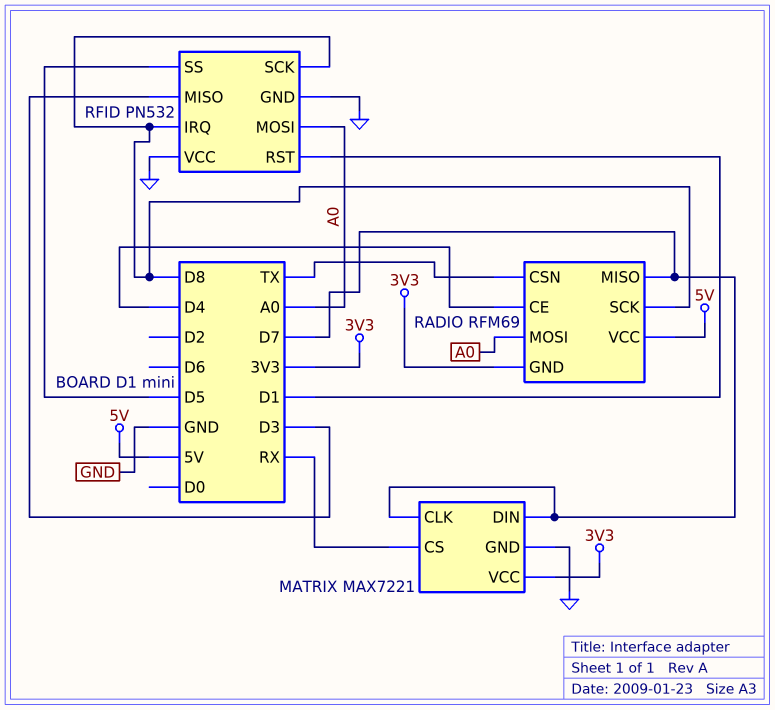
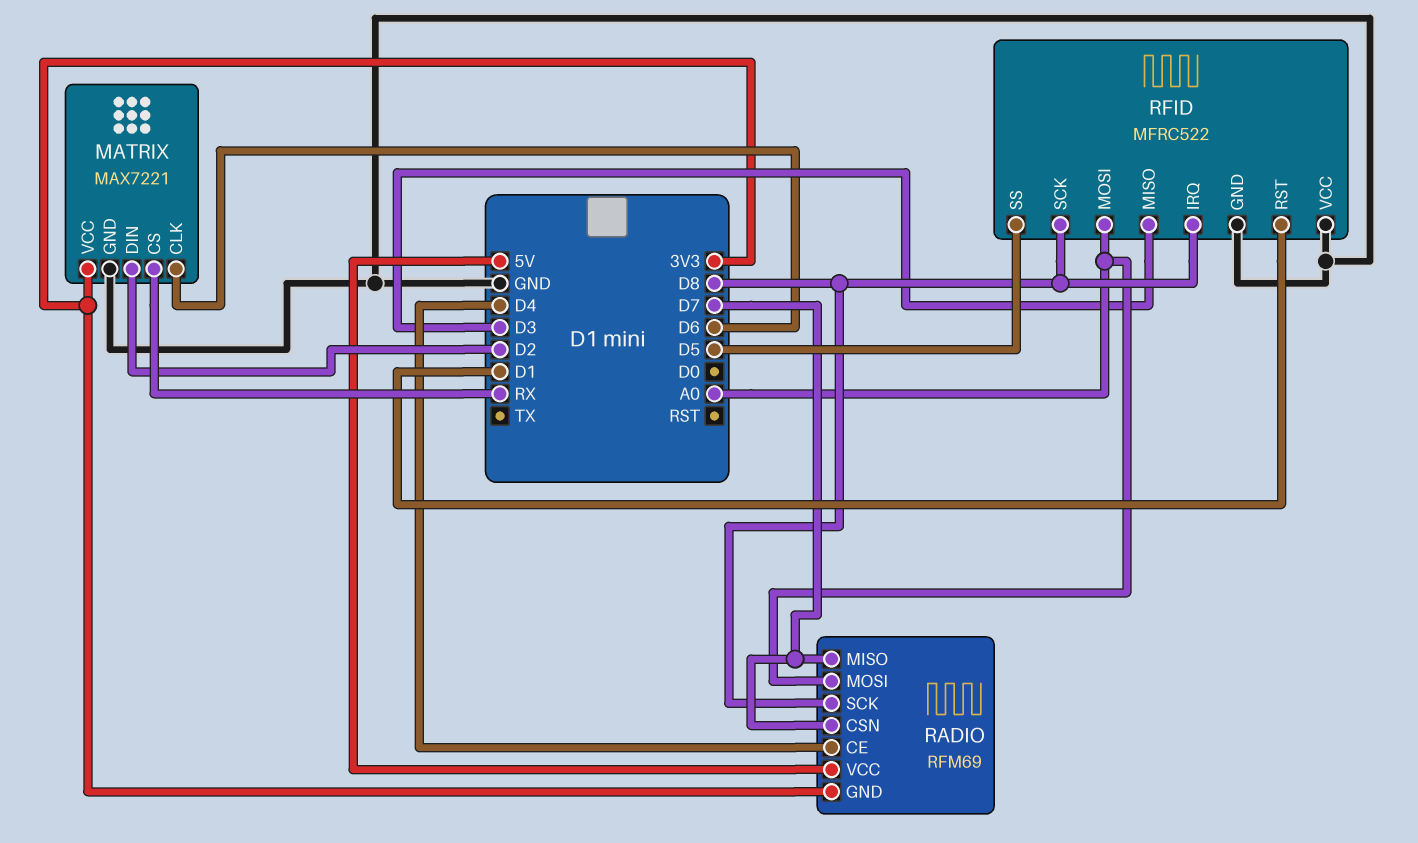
MATRIX pin CLK: D7 -> D6
MATRIX pin DIN: D7 -> D2
RADIO pin CSN: TX -> D7
RFID: PN532 -> MFRC522

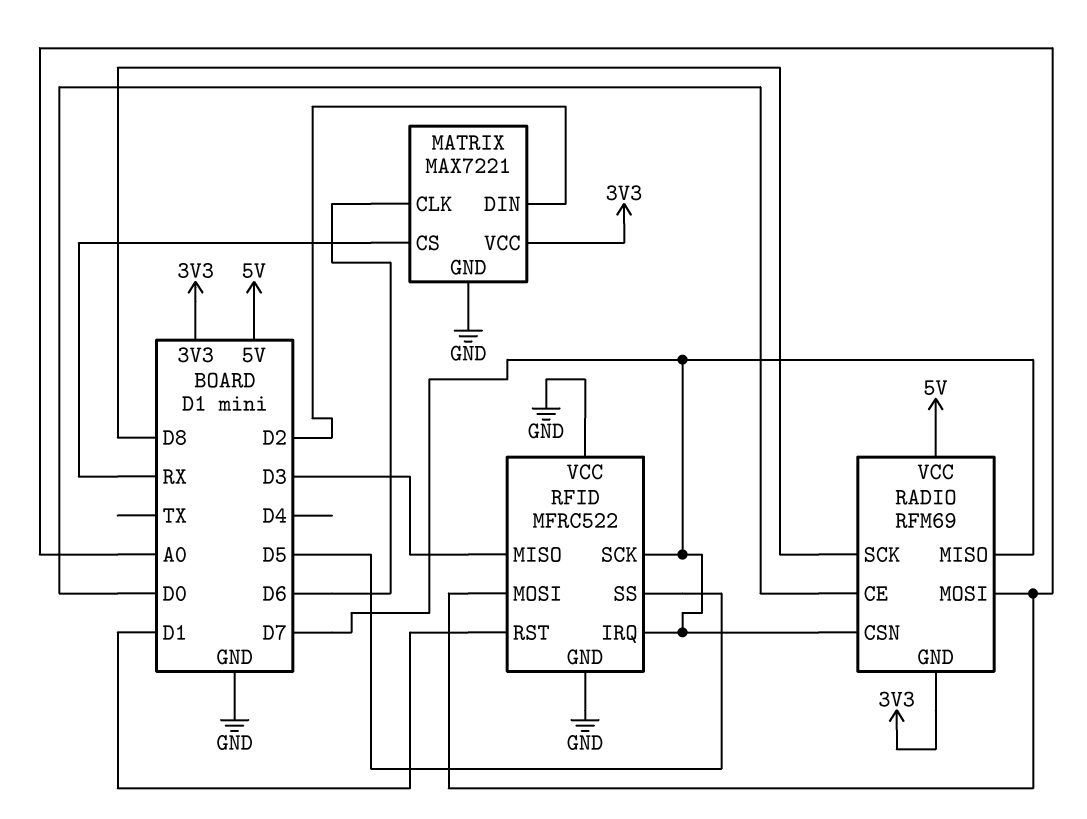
RADIO pin CE: D4 -> D0
RFID pin IRQ: D8 -> D7
RFID pin SCK: D8 -> D7

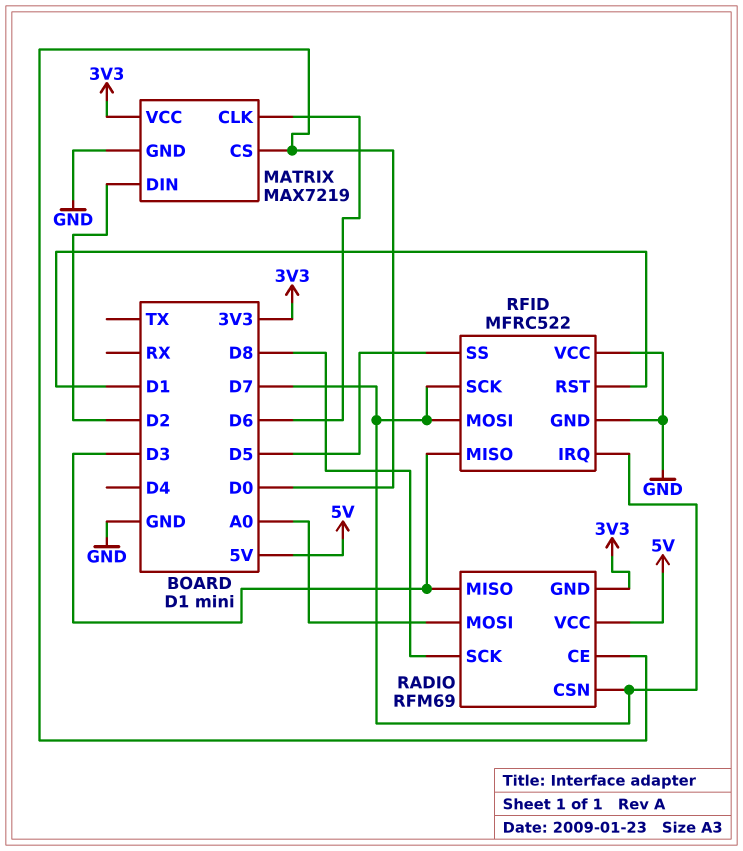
MATRIX: MAX7221 -> MAX7219
MATRIX pin CS: RX -> D0
RADIO pin MISO: D7 -> D3
RFID pin MOSI: A0 -> D7

